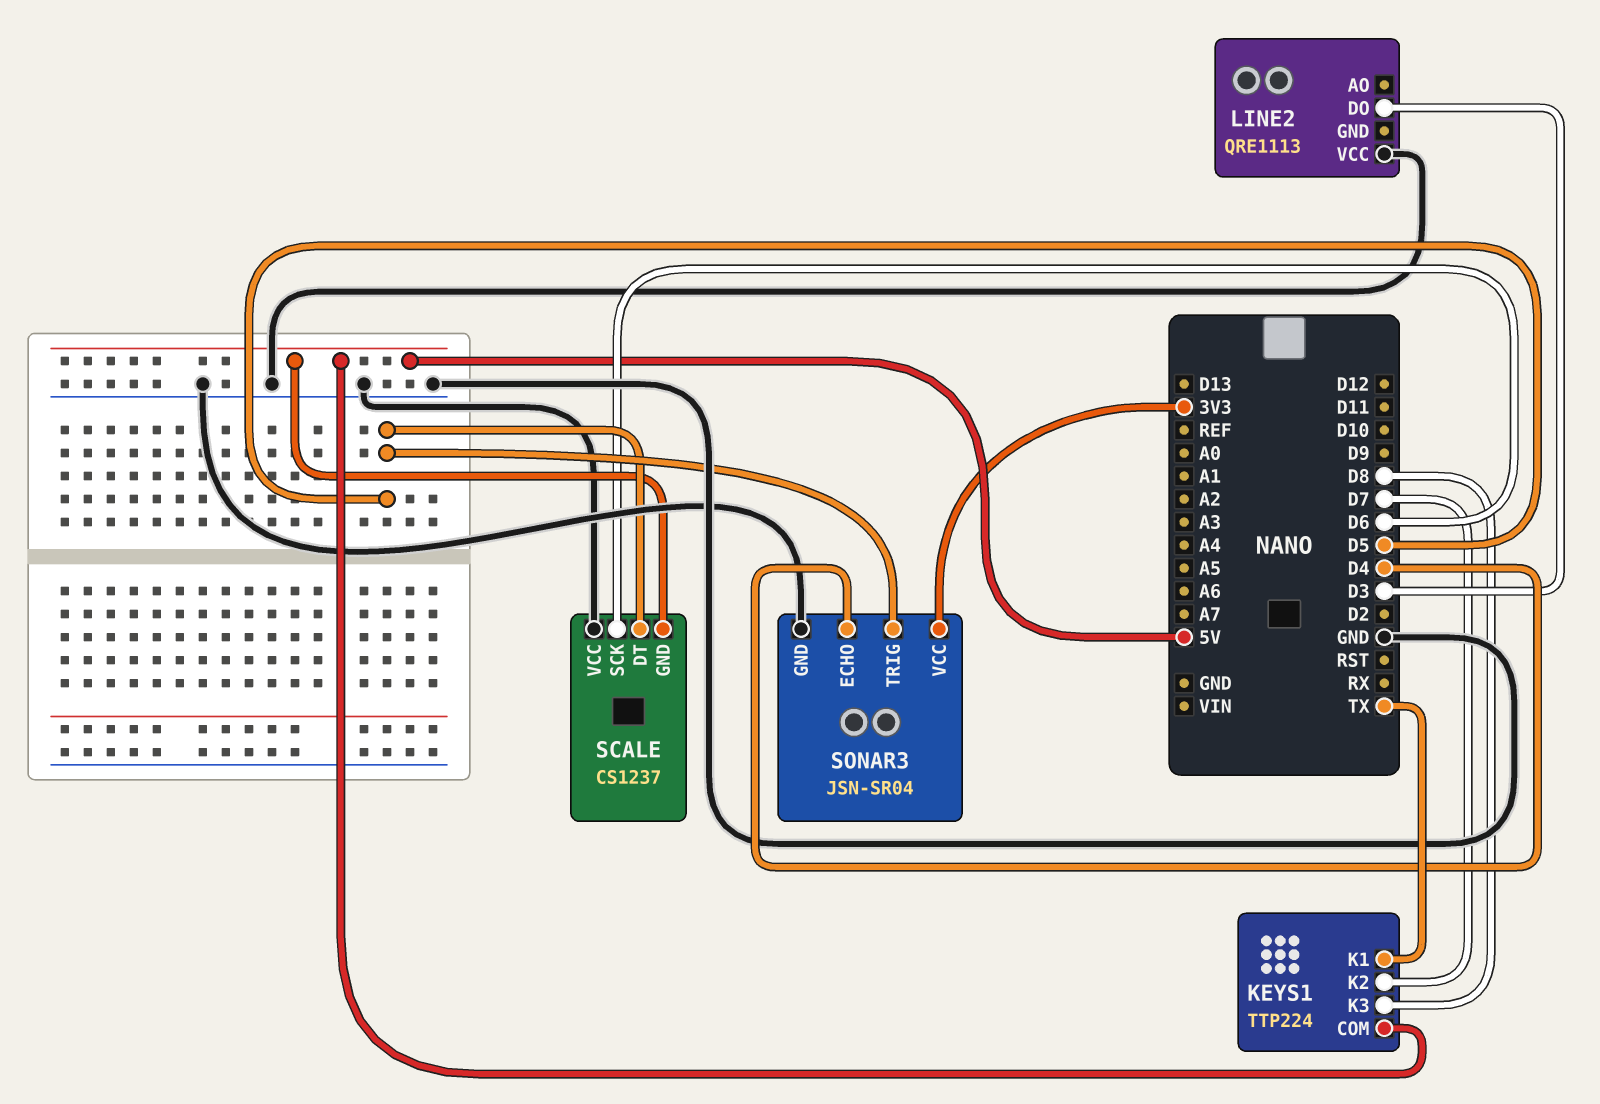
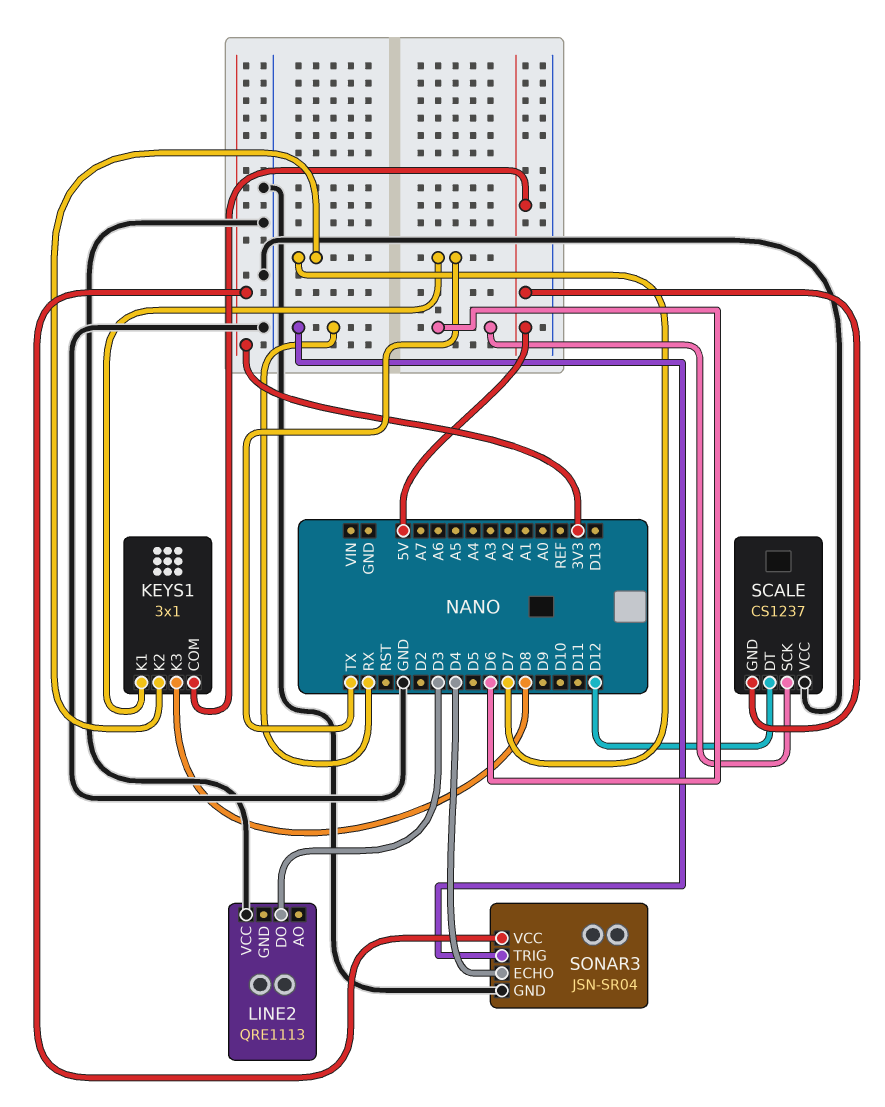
KEYS1: TTP224 -> 3x1
SCALE pin DT: D5 -> D12
SONAR3 pin TRIG: D5 -> RX

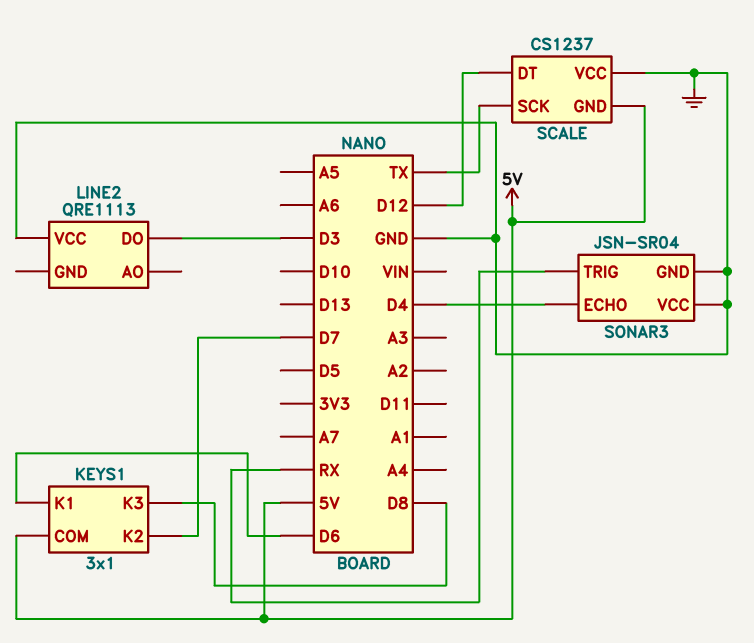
KEYS1 pin K1: TX -> D6
SCALE pin SCK: D6 -> TX
SONAR3 pin VCC: 3V3 -> GND

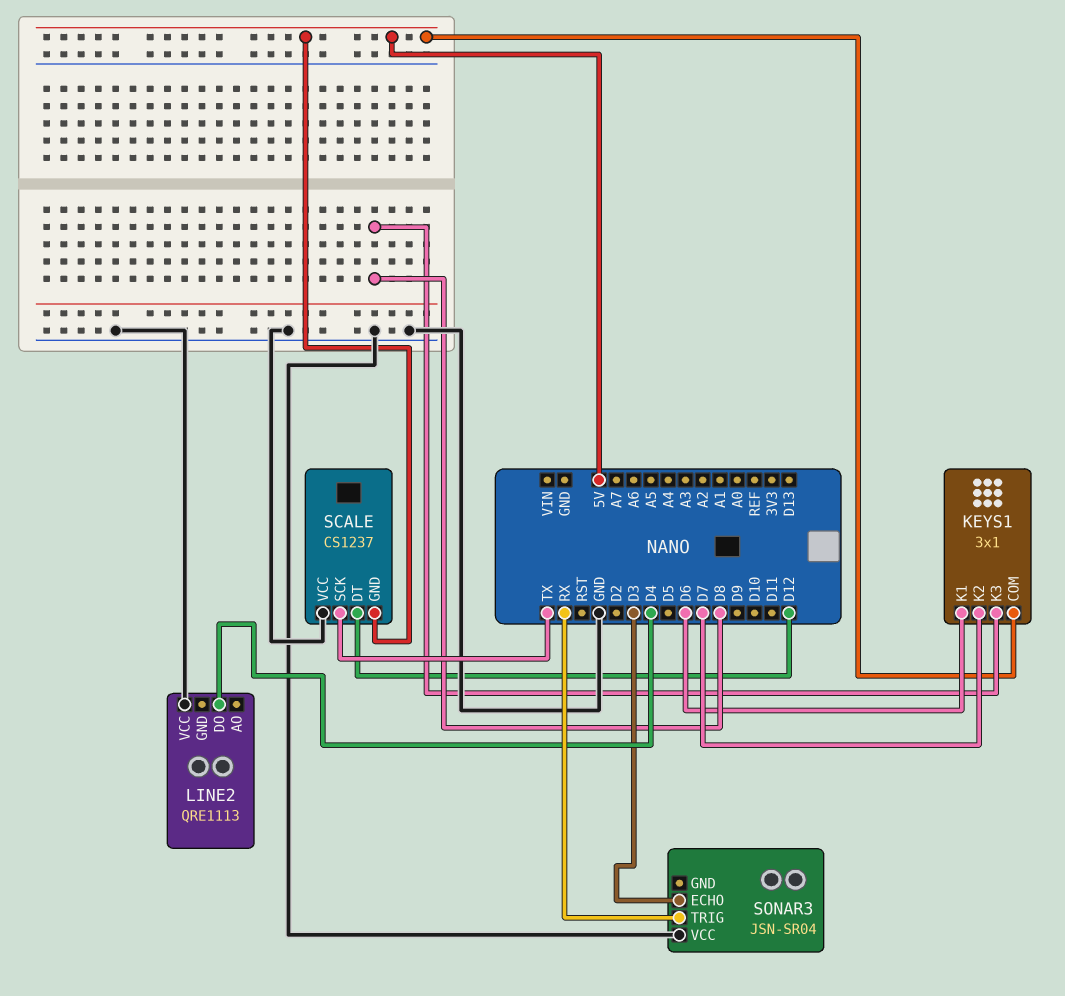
LINE2 pin DO: D3 -> D4
SONAR3 pin ECHO: D4 -> D3
SONAR3 pin GND: GND -> none

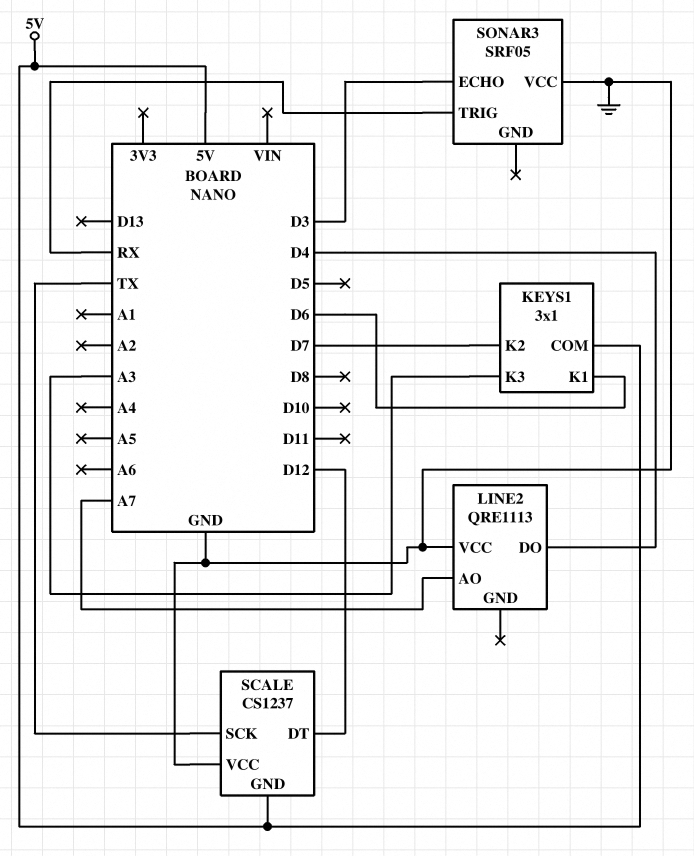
KEYS1 pin K3: D8 -> A3
LINE2 pin AO: none -> A7
SONAR3: JSN-SR04 -> SRF05

